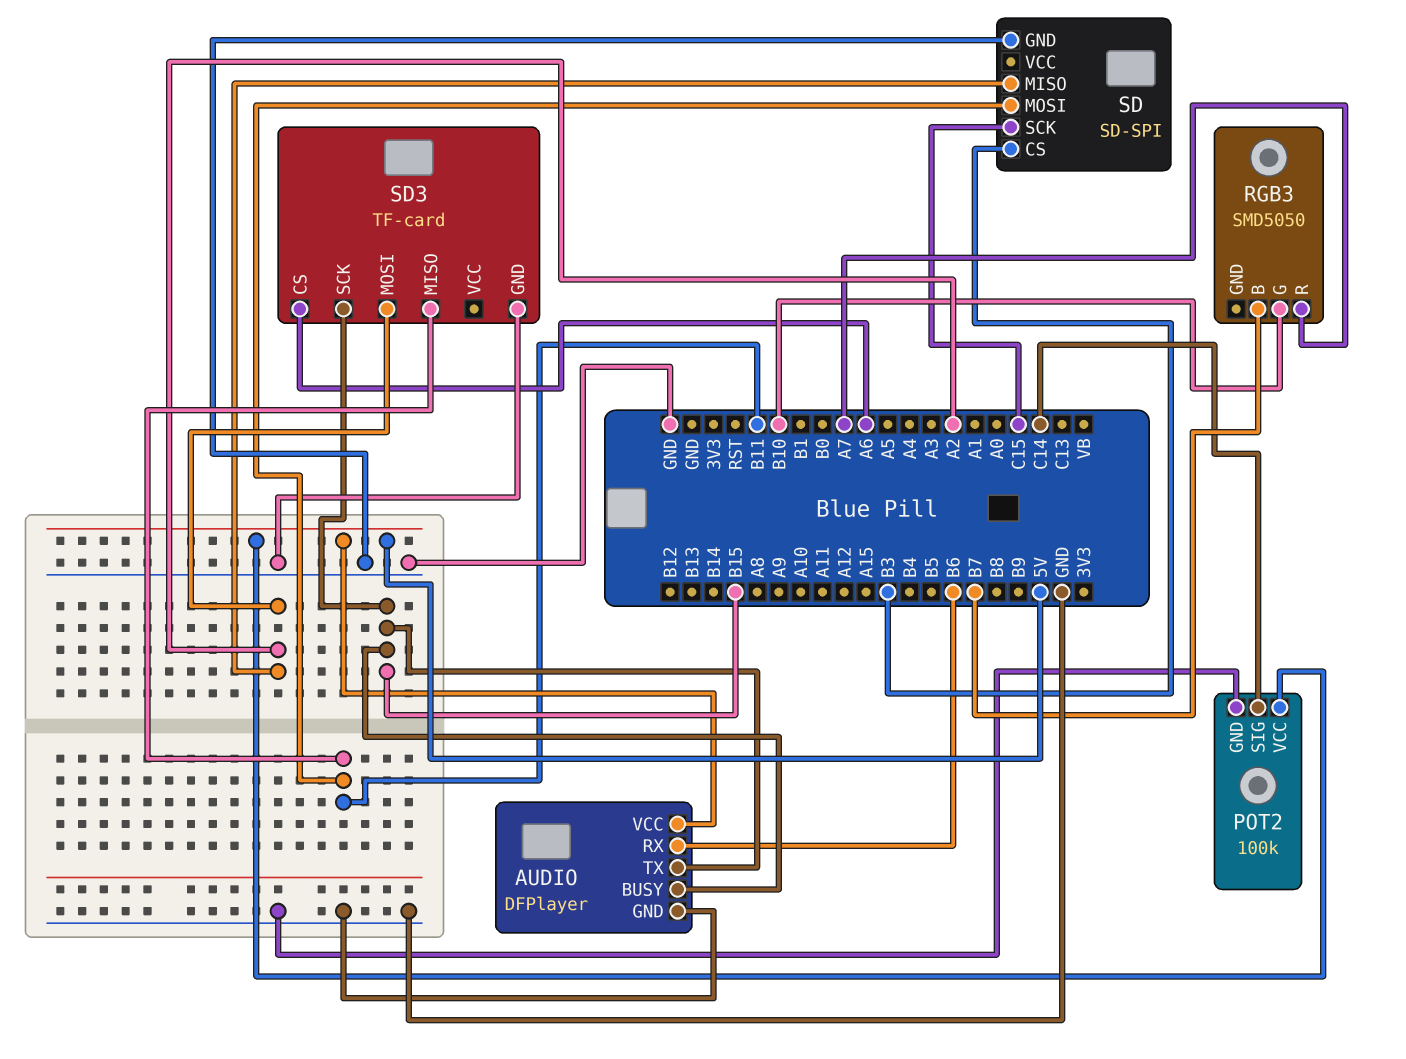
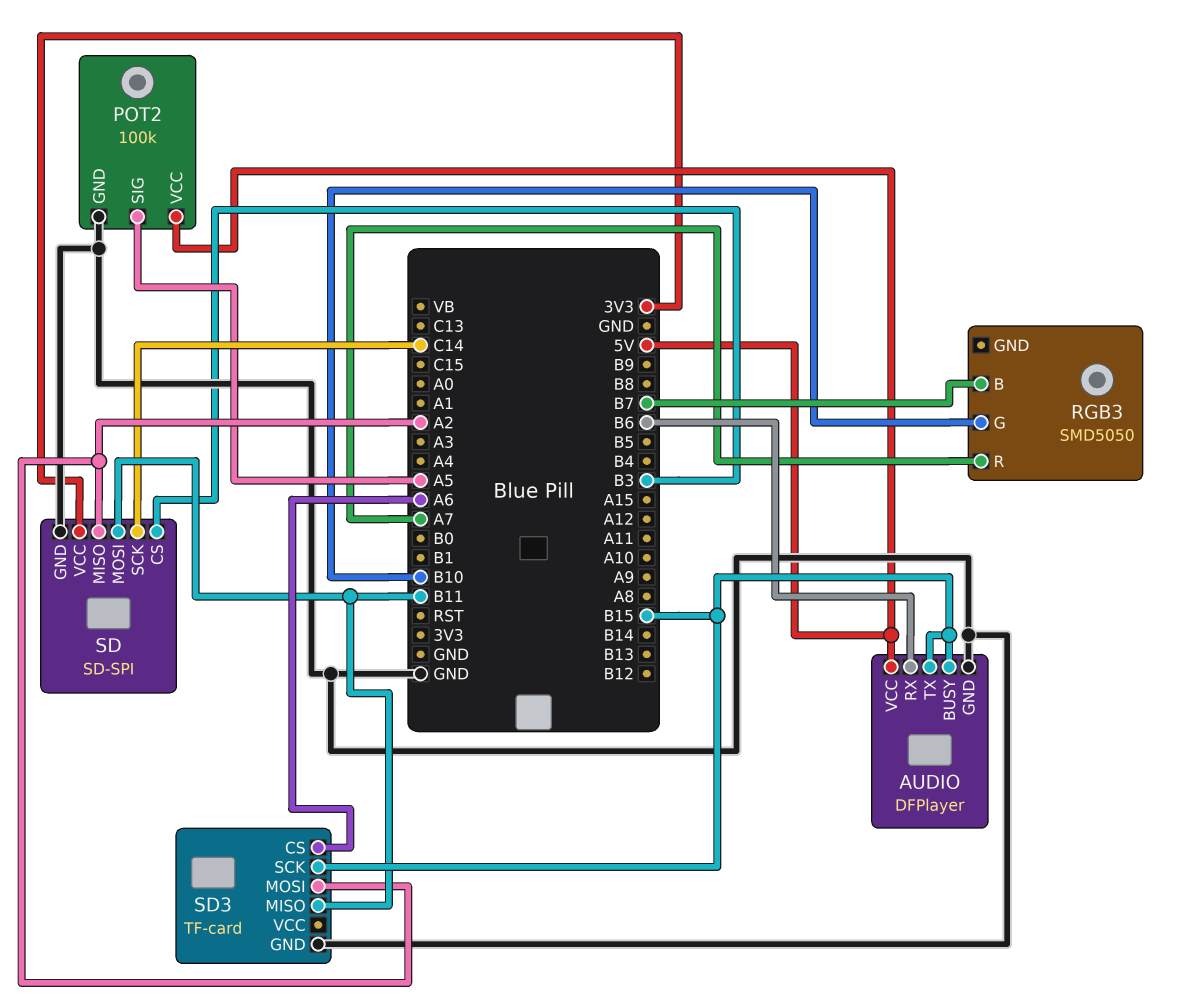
POT2 pin SIG: C14 -> A5
SD pin SCK: C15 -> C14
SD pin VCC: none -> 3V3

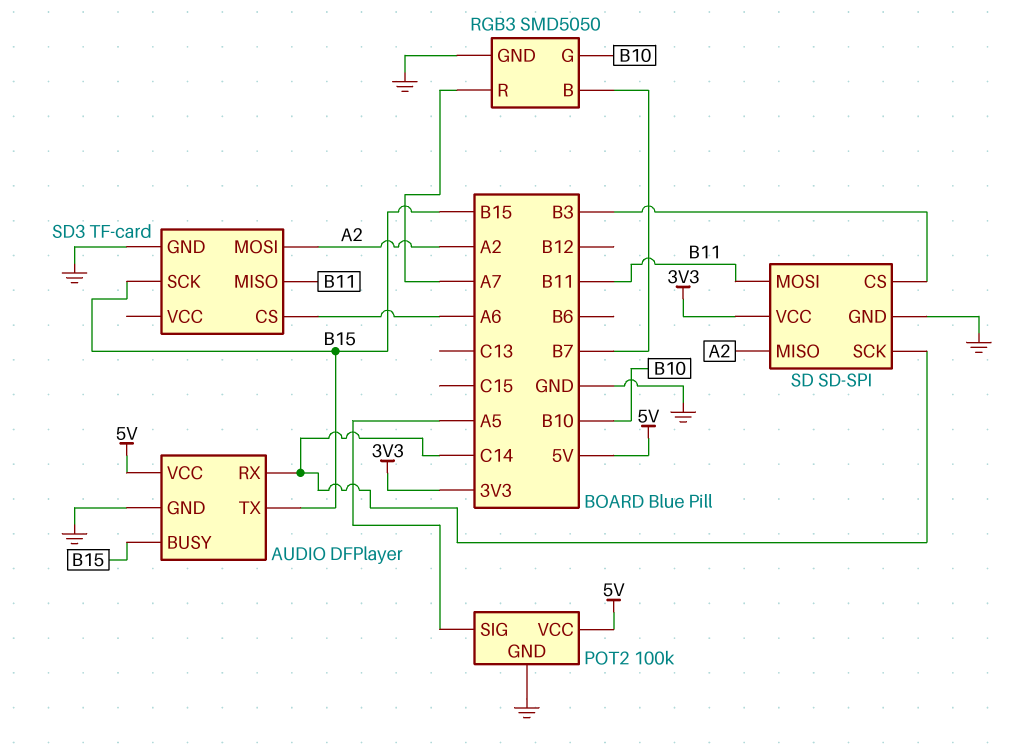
AUDIO pin RX: B6 -> C14
RGB3 pin GND: none -> GND

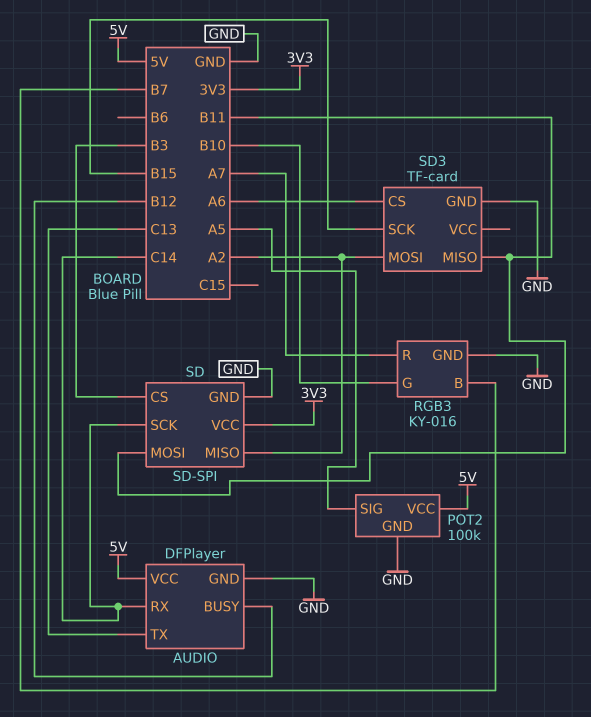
AUDIO pin BUSY: B15 -> B12
AUDIO pin TX: B15 -> C13
RGB3: SMD5050 -> KY-016

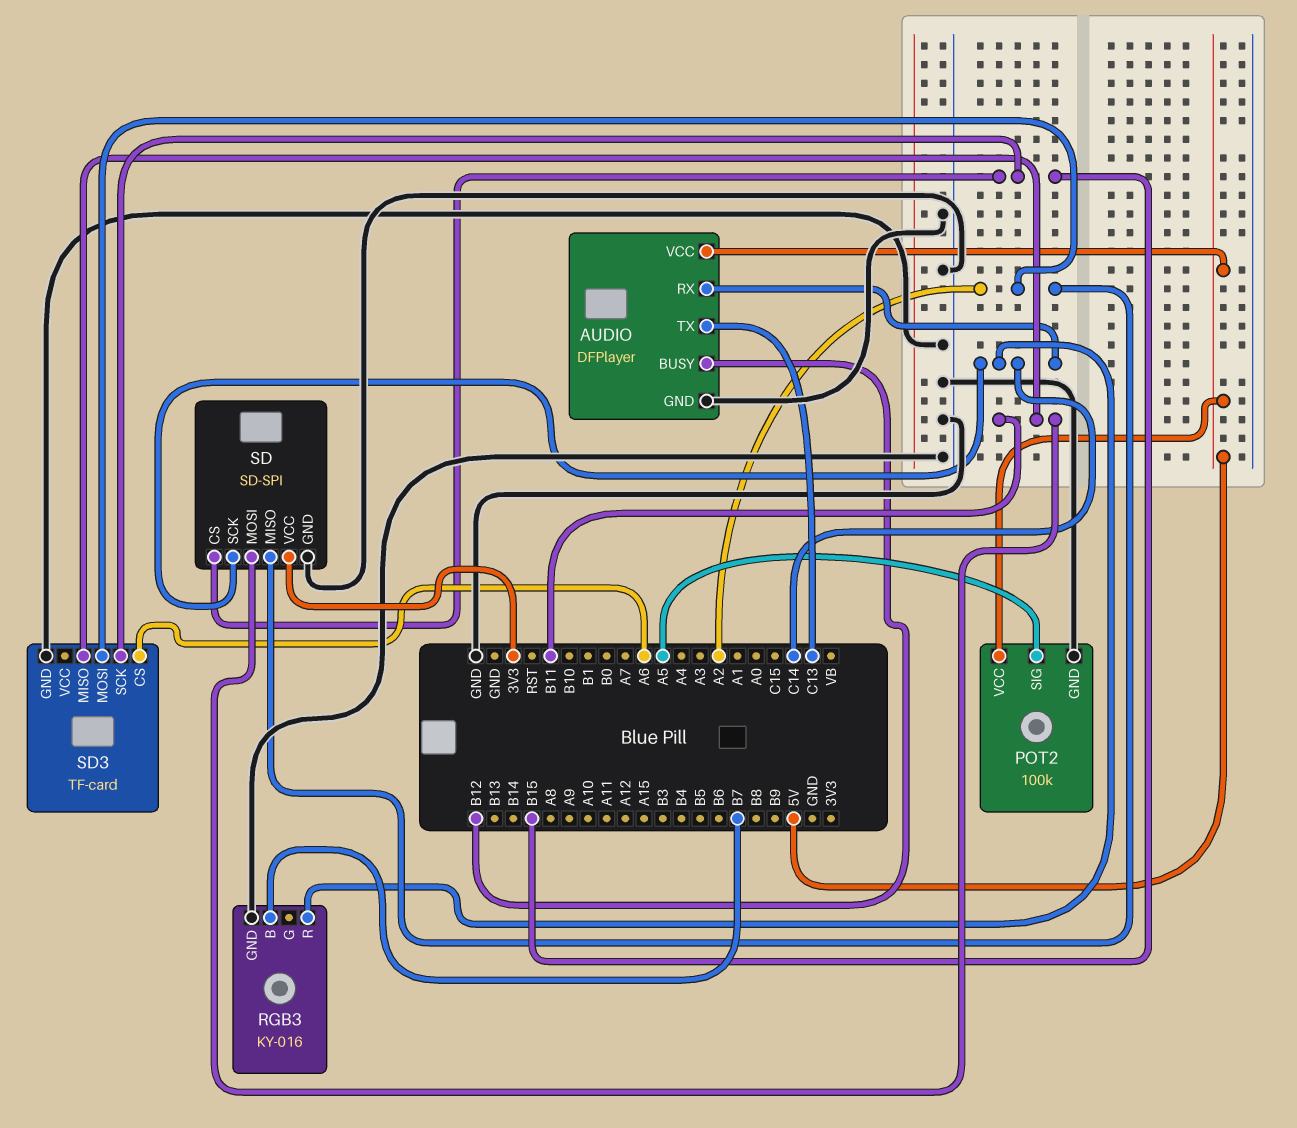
RGB3 pin G: B10 -> none
RGB3 pin R: A7 -> C14
SD pin CS: B3 -> B15

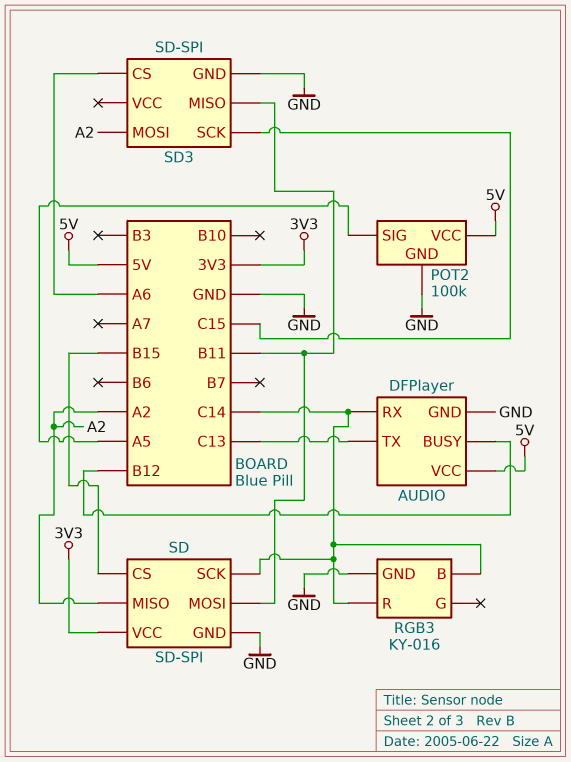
RGB3 pin B: B7 -> C14
SD3: TF-card -> SD-SPI
SD3 pin SCK: B15 -> C15

